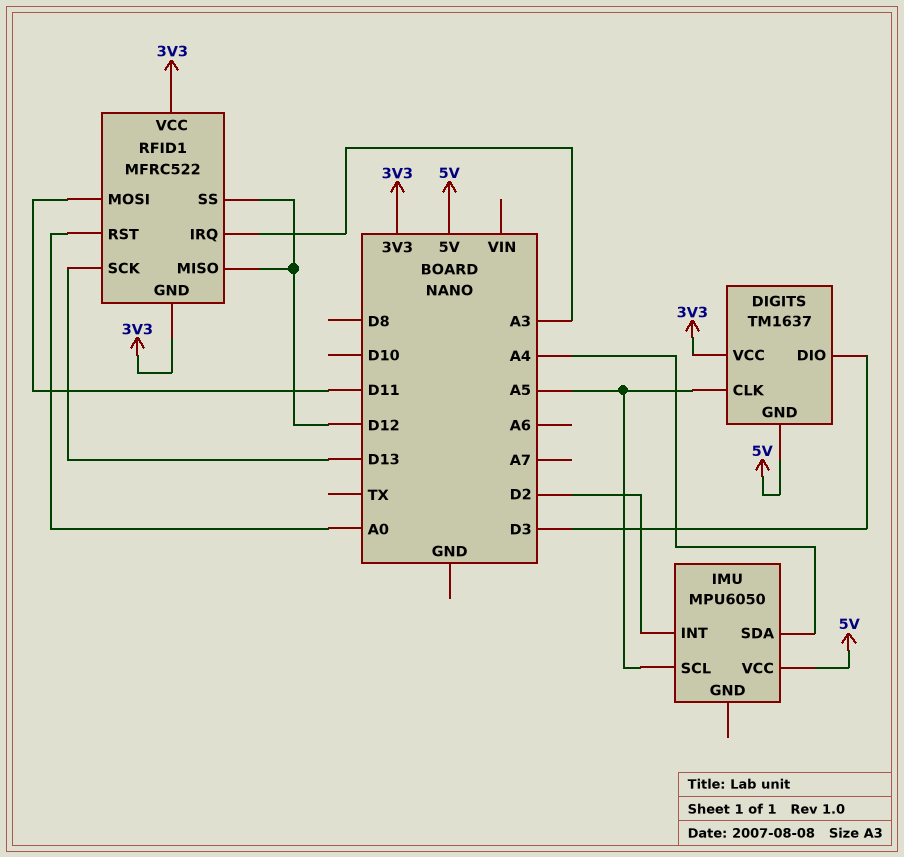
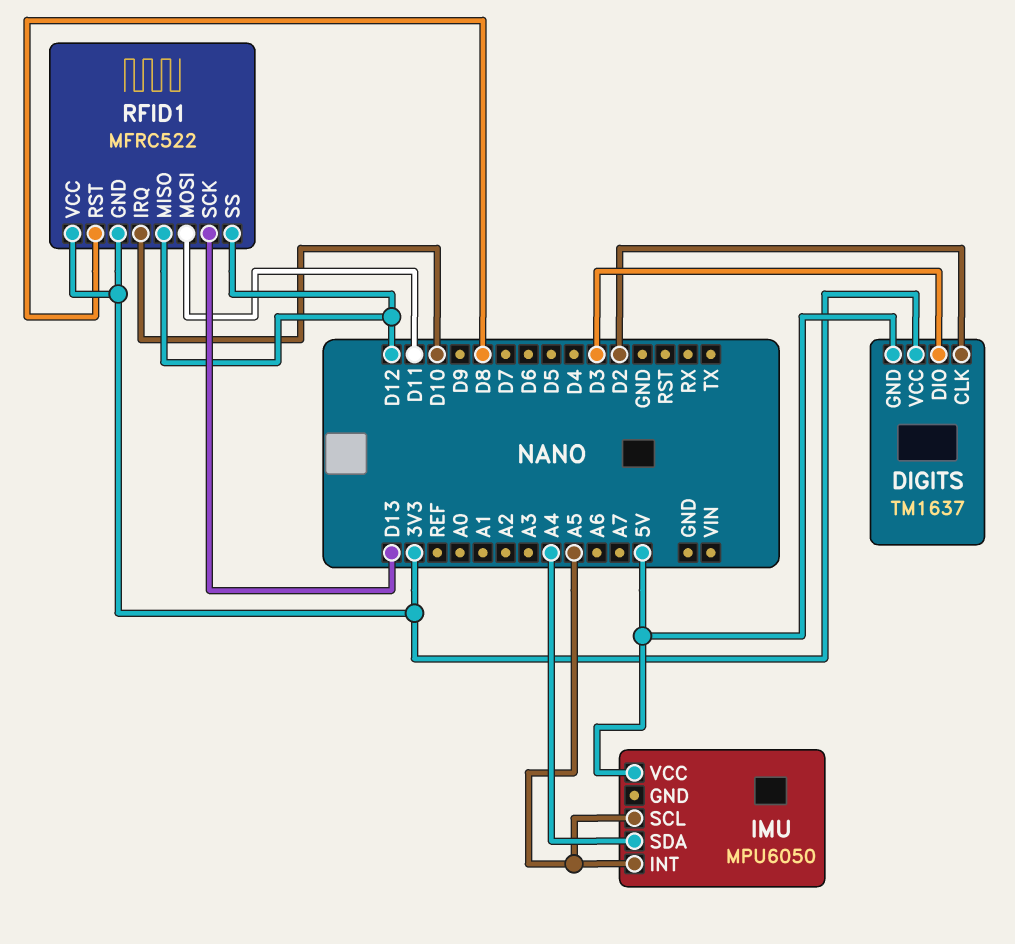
DIGITS pin CLK: A5 -> D2
IMU pin INT: D2 -> A5
RFID1 pin IRQ: A3 -> D10
RFID1 pin RST: A0 -> D8

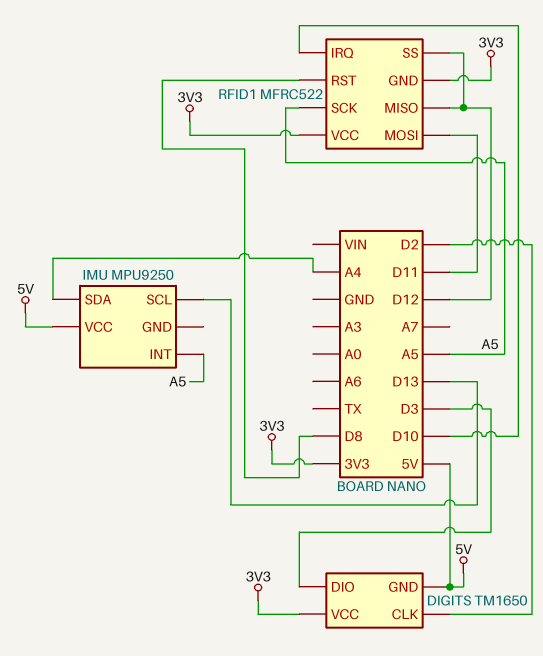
DIGITS: TM1637 -> TM1650
IMU: MPU6050 -> MPU9250
IMU pin SCL: A5 -> D13
RFID1 pin SCK: D13 -> A5

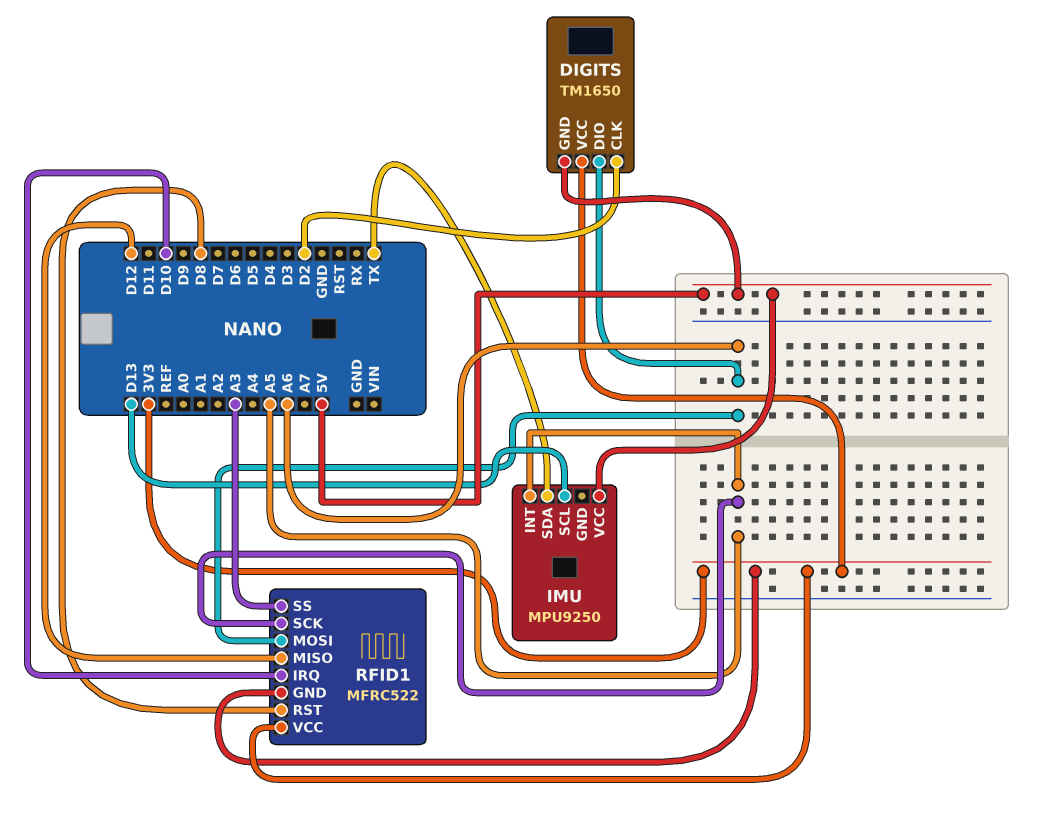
DIGITS pin DIO: D3 -> A6
IMU pin SDA: A4 -> TX
RFID1 pin MOSI: D11 -> A6
RFID1 pin SS: D12 -> A3

